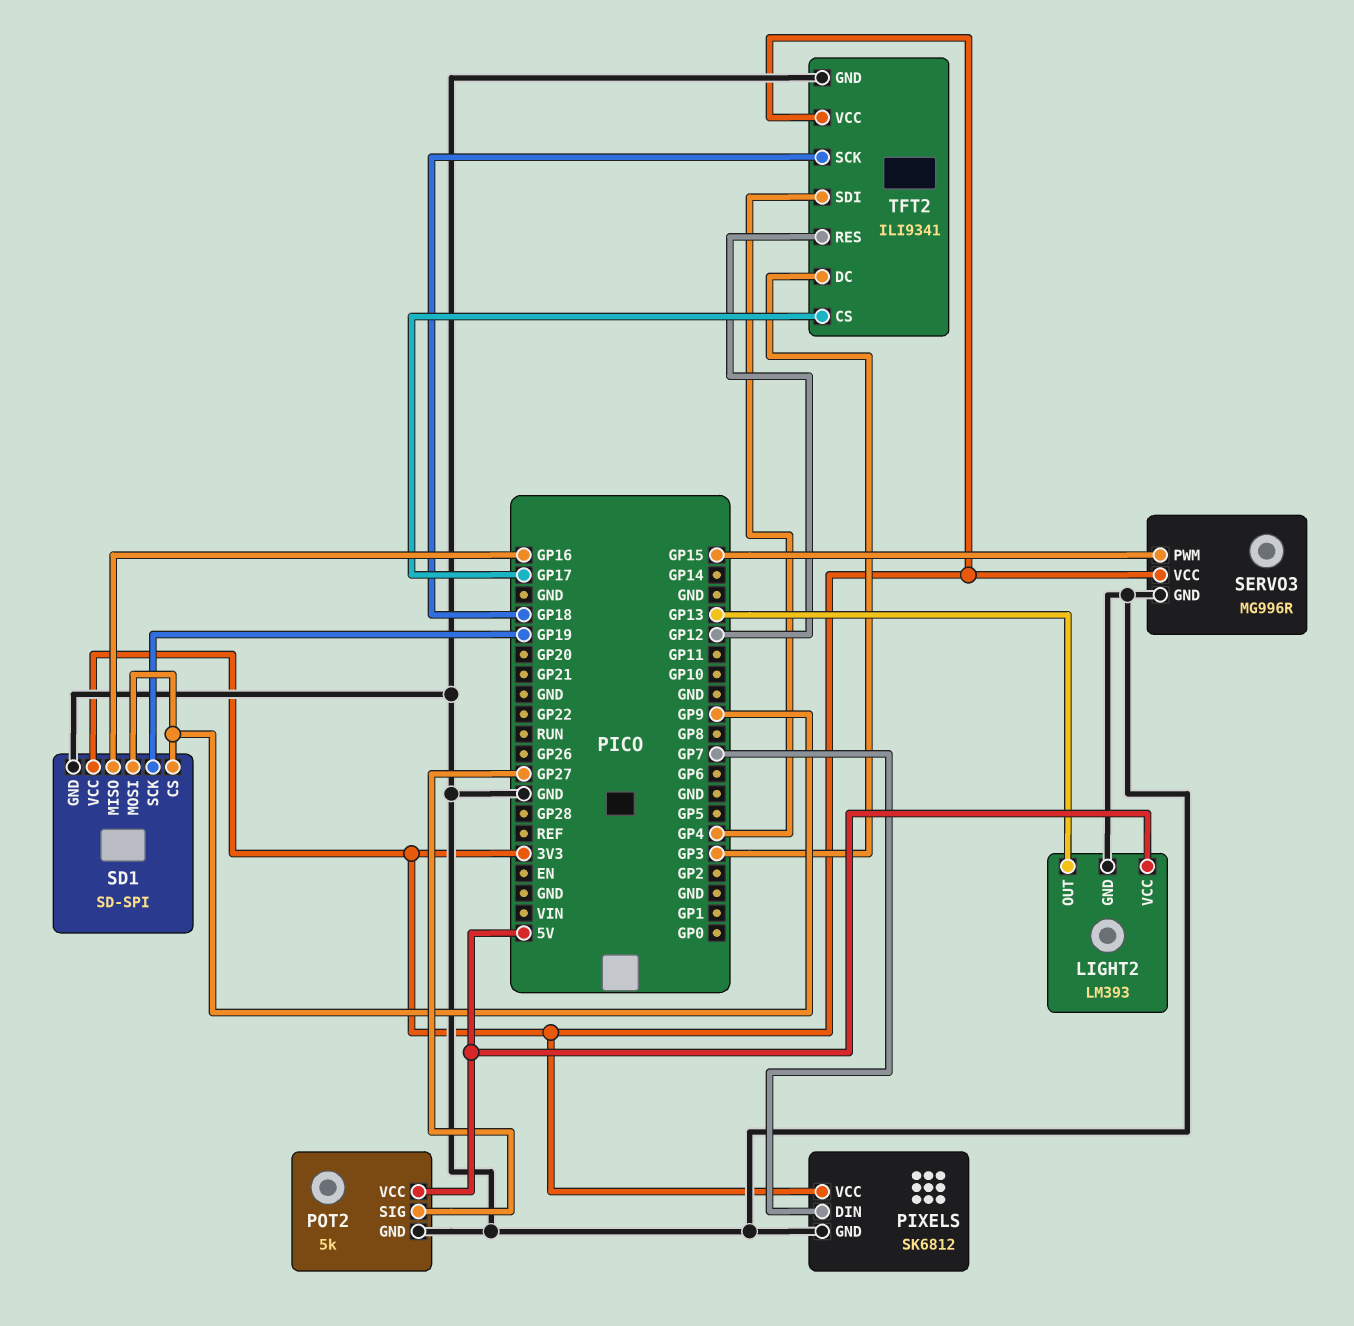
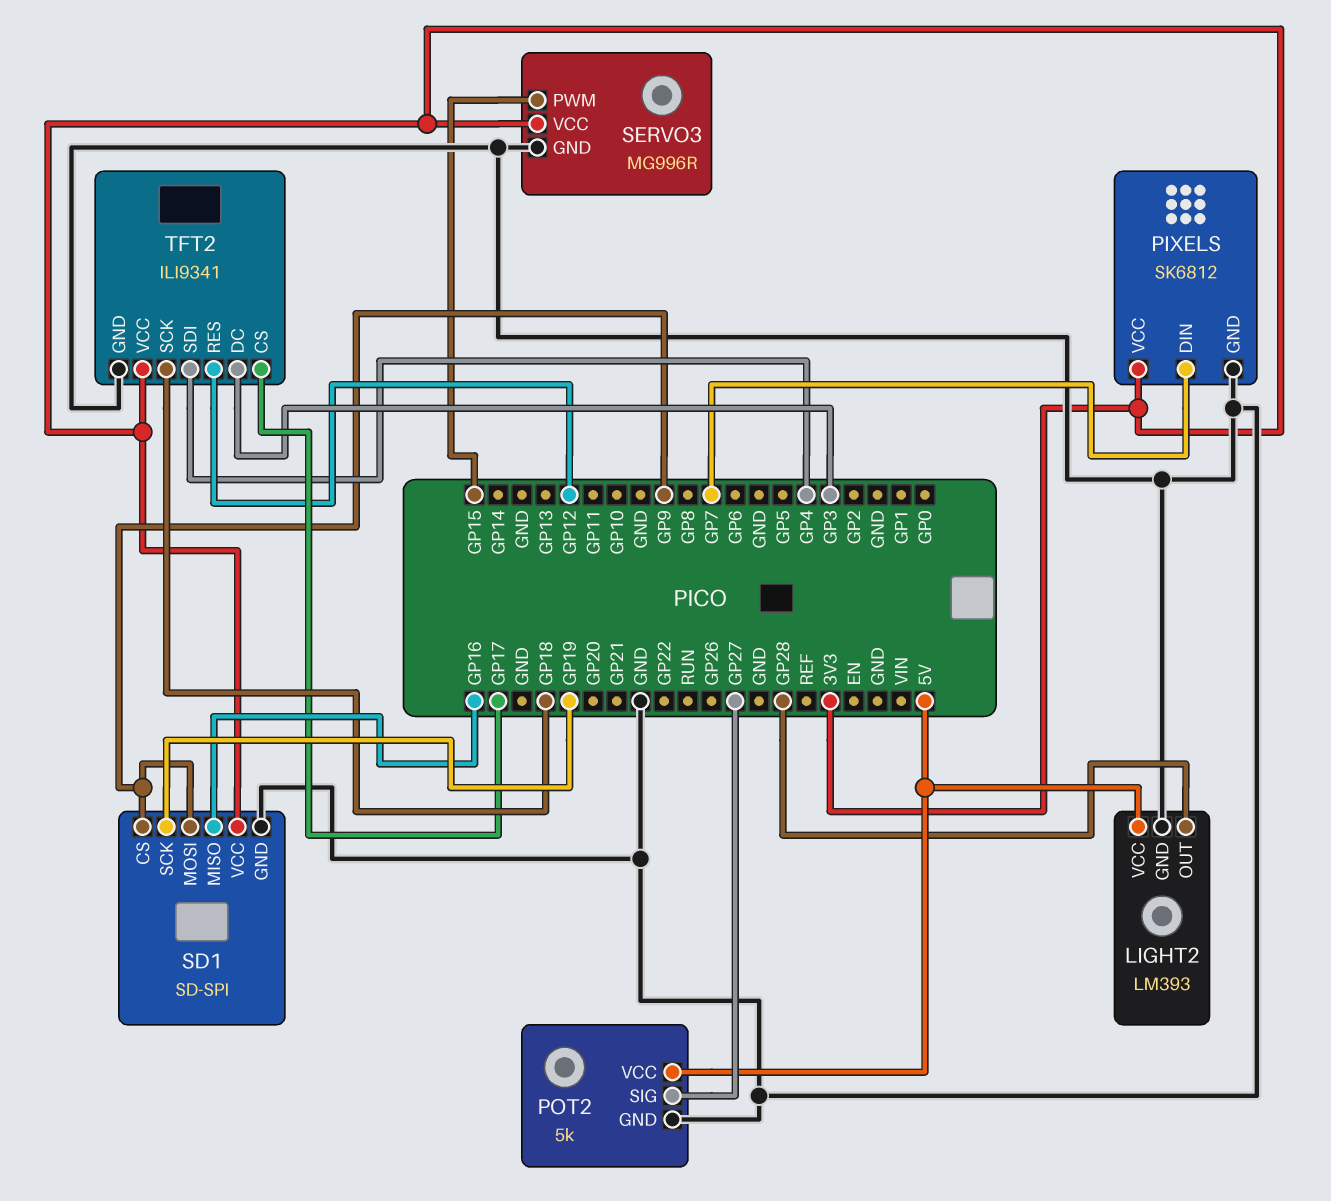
LIGHT2 pin OUT: GP13 -> GP28

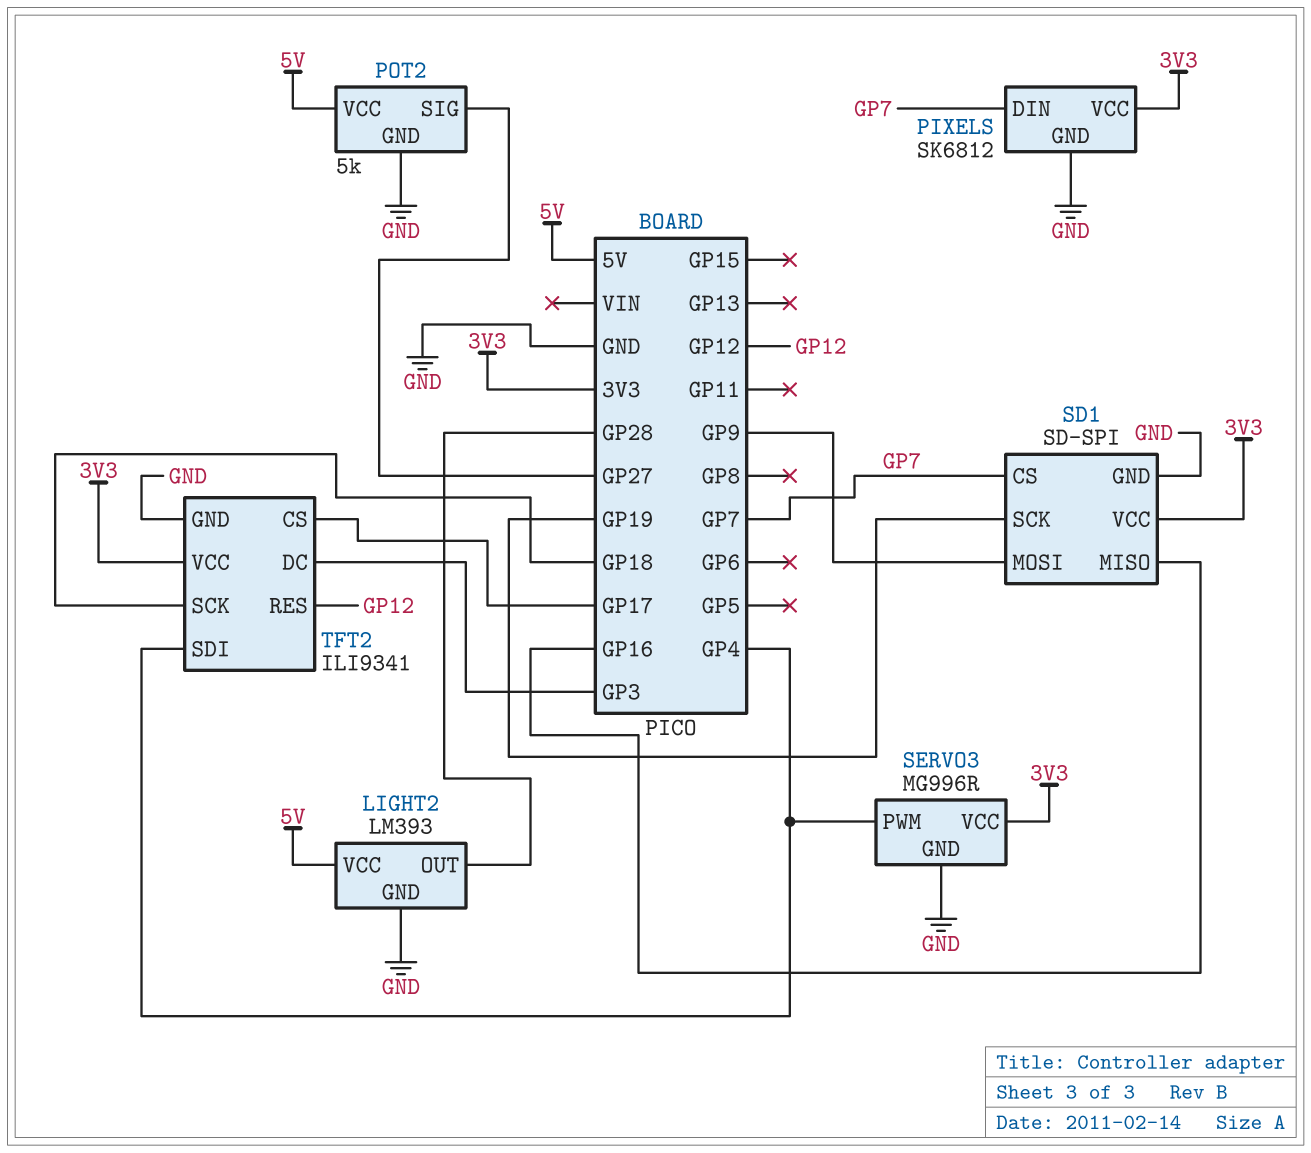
SD1 pin CS: GP9 -> GP7
SERVO3 pin PWM: GP15 -> GP4

